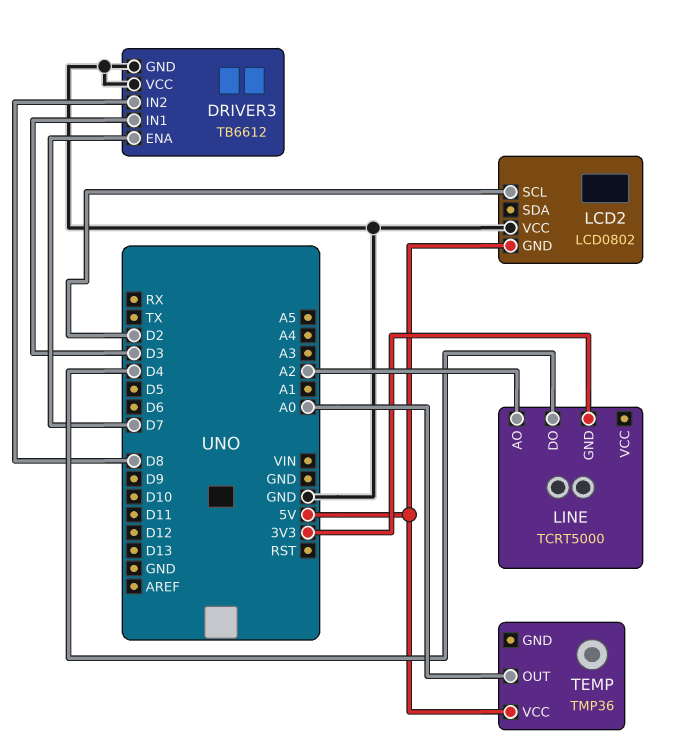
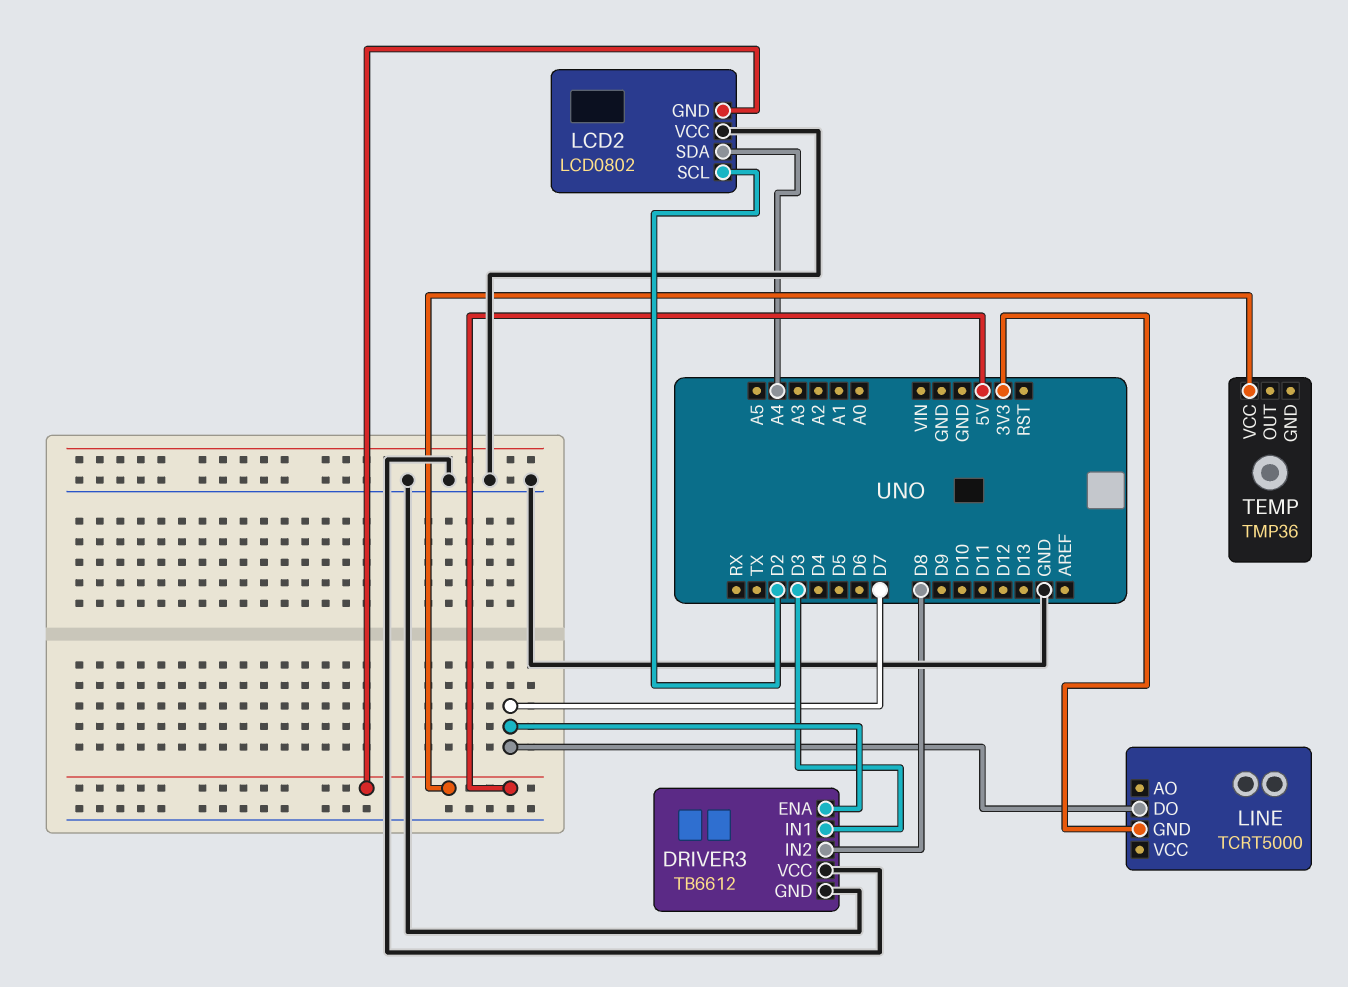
LCD2 pin SDA: none -> A4
LINE pin AO: A2 -> none
LINE pin DO: D4 -> D7
TEMP pin OUT: A0 -> none

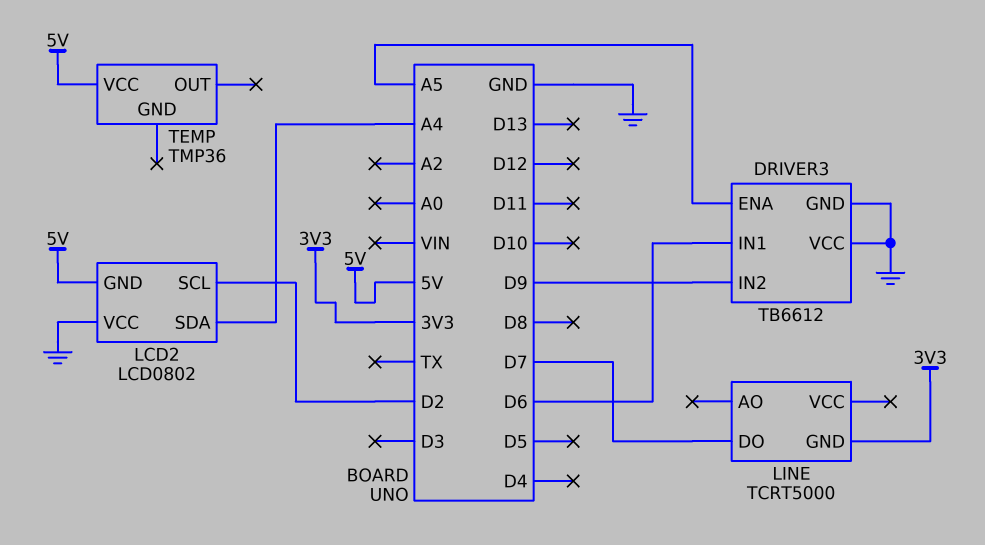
DRIVER3 pin ENA: D7 -> A5
DRIVER3 pin IN1: D3 -> D6
DRIVER3 pin IN2: D8 -> D9

